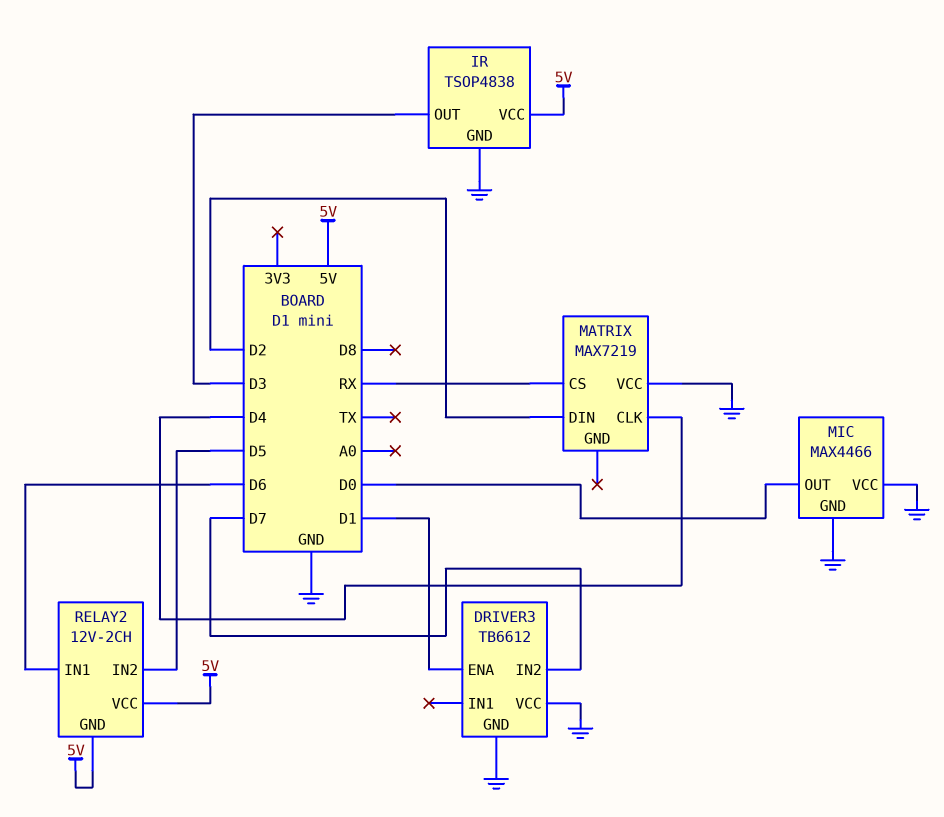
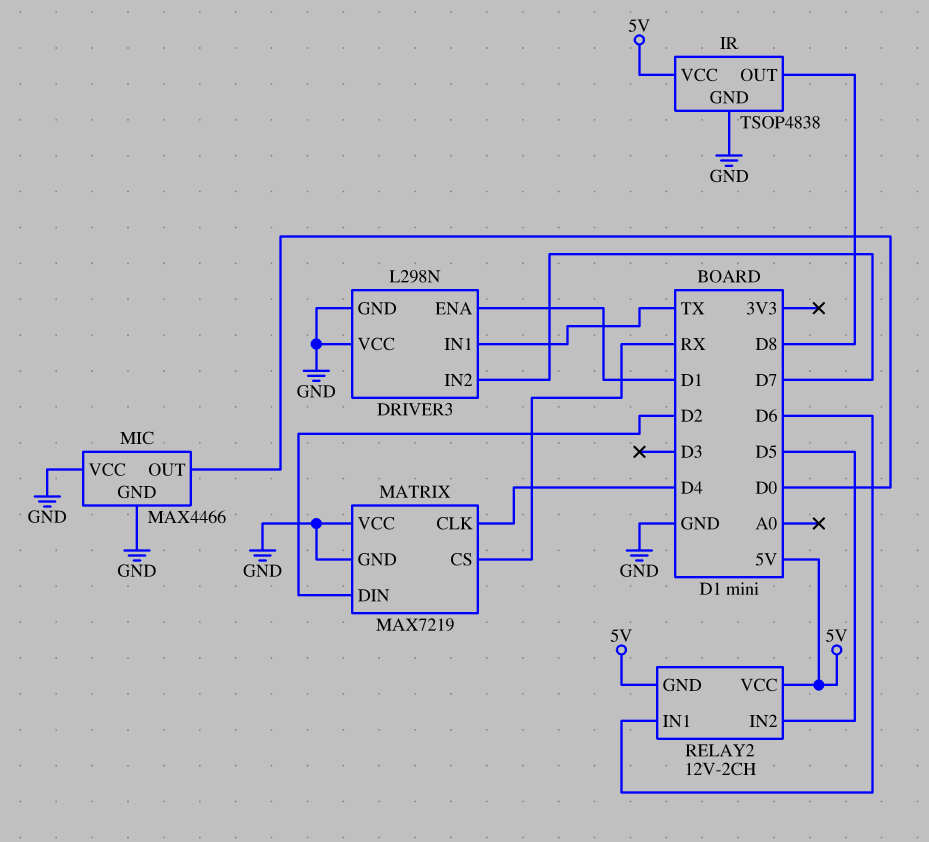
DRIVER3: TB6612 -> L298N
DRIVER3 pin IN1: none -> TX
IR pin OUT: D3 -> D8
MATRIX pin GND: none -> GND

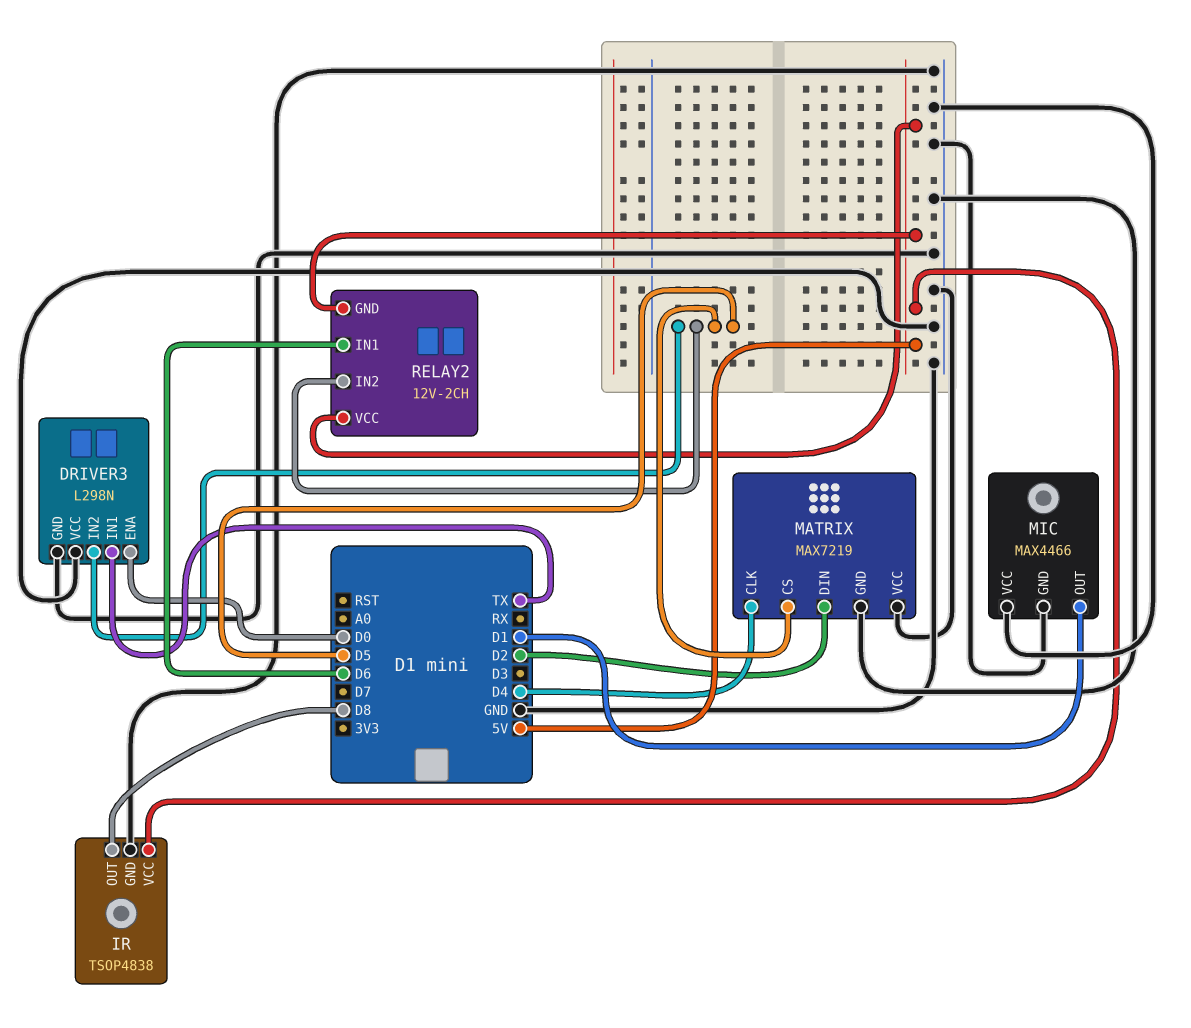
DRIVER3 pin ENA: D1 -> D0
DRIVER3 pin IN2: D7 -> D5
MATRIX pin CS: RX -> D5
MIC pin OUT: D0 -> D1

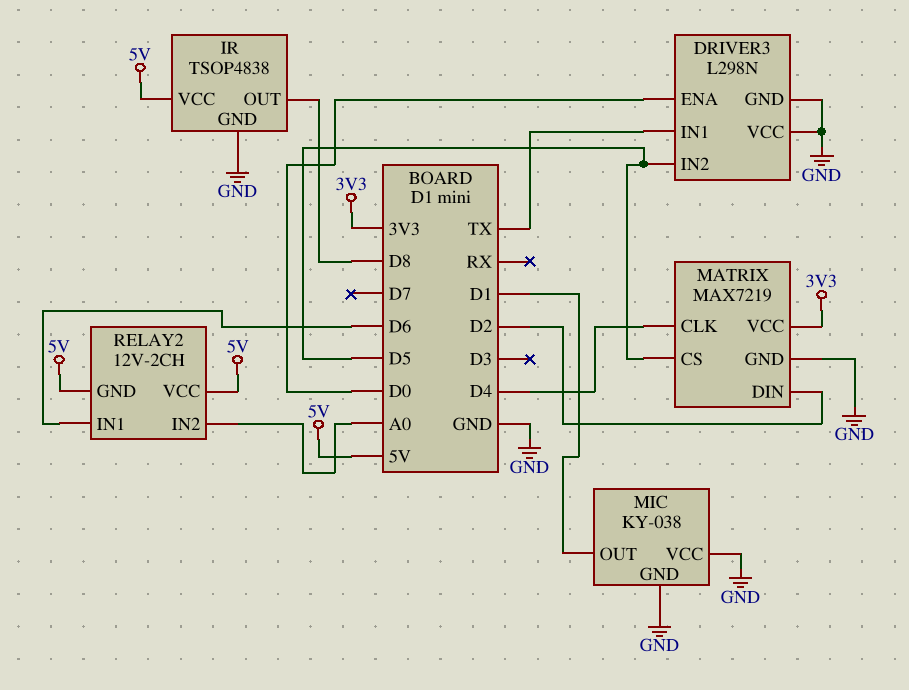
MATRIX pin VCC: GND -> 3V3
MIC: MAX4466 -> KY-038
RELAY2 pin IN2: D5 -> A0

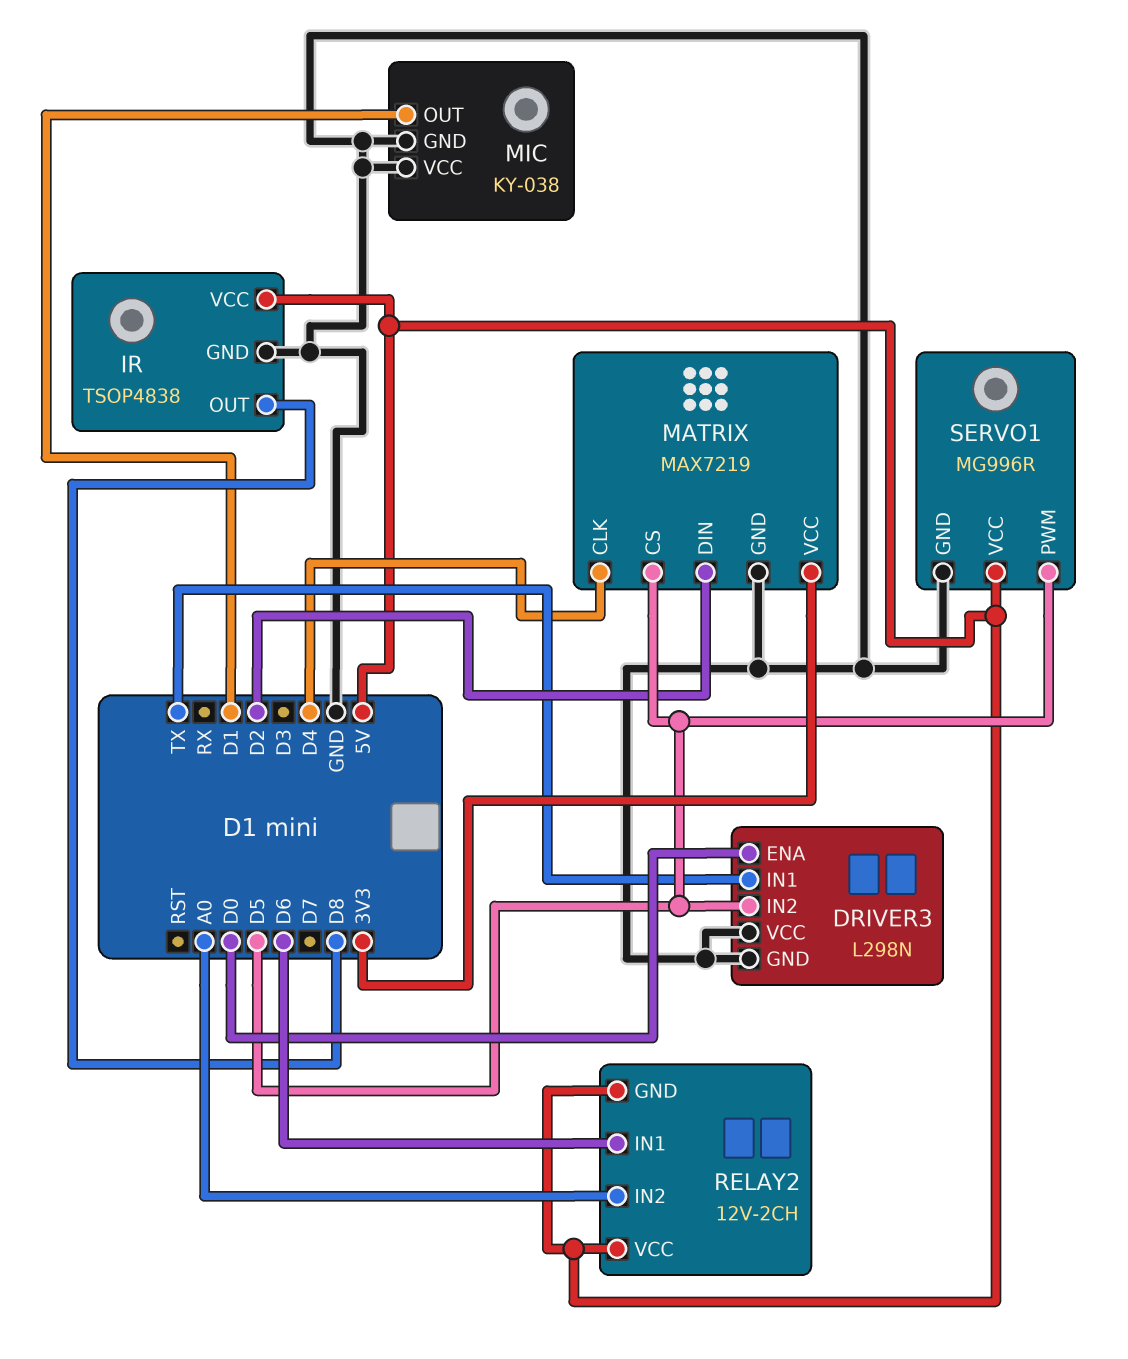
SERVO1: none -> MG996R
SERVO1 pin GND: none -> GND
SERVO1 pin PWM: none -> D5
SERVO1 pin VCC: none -> 5V

